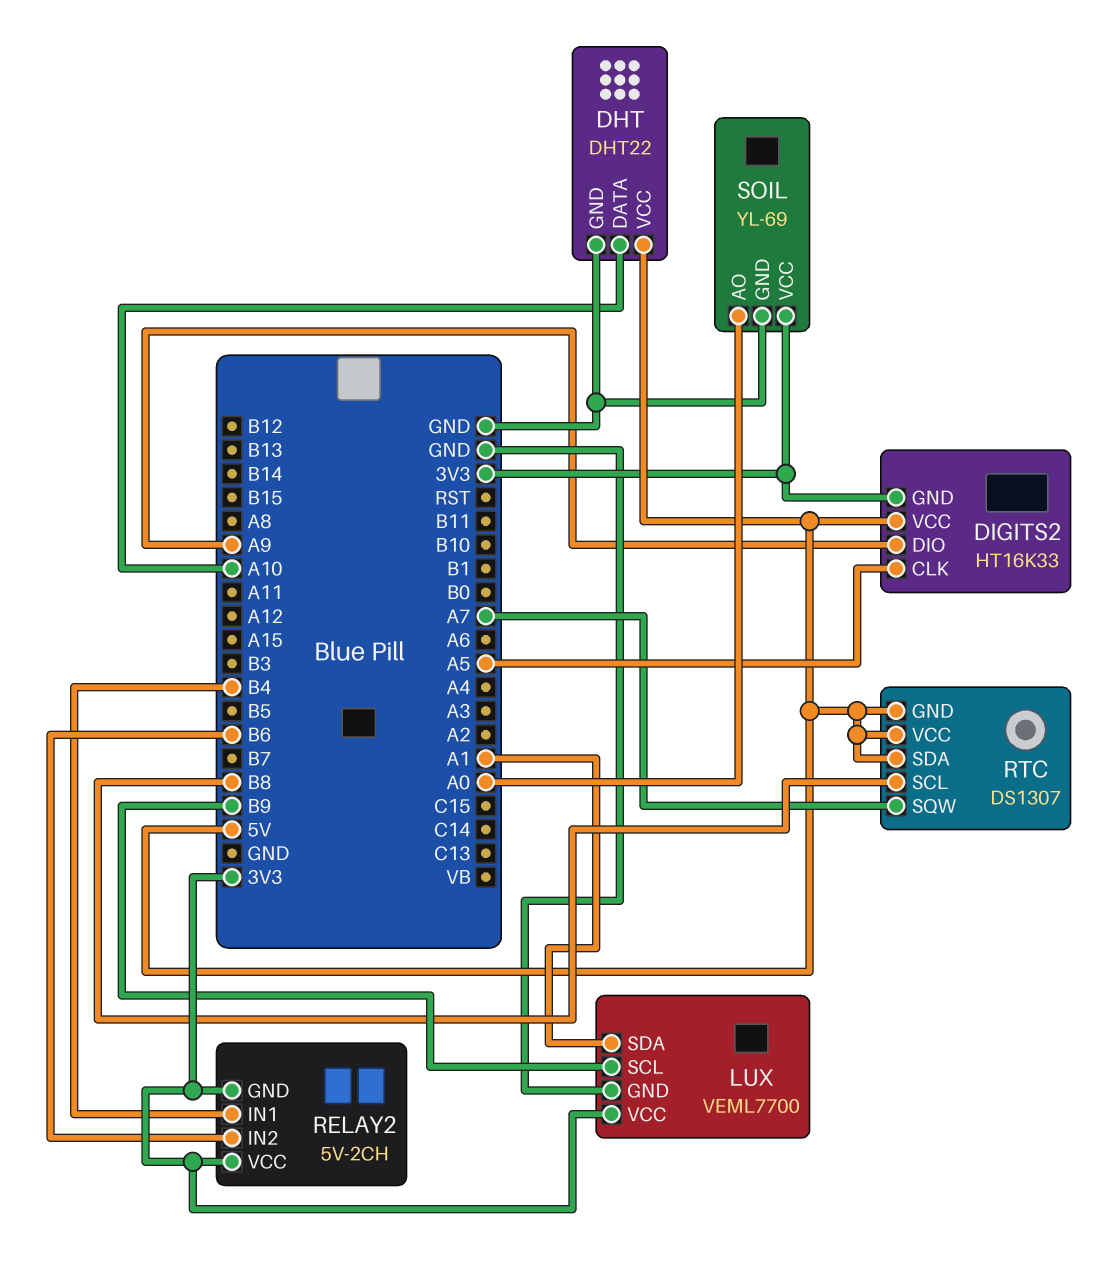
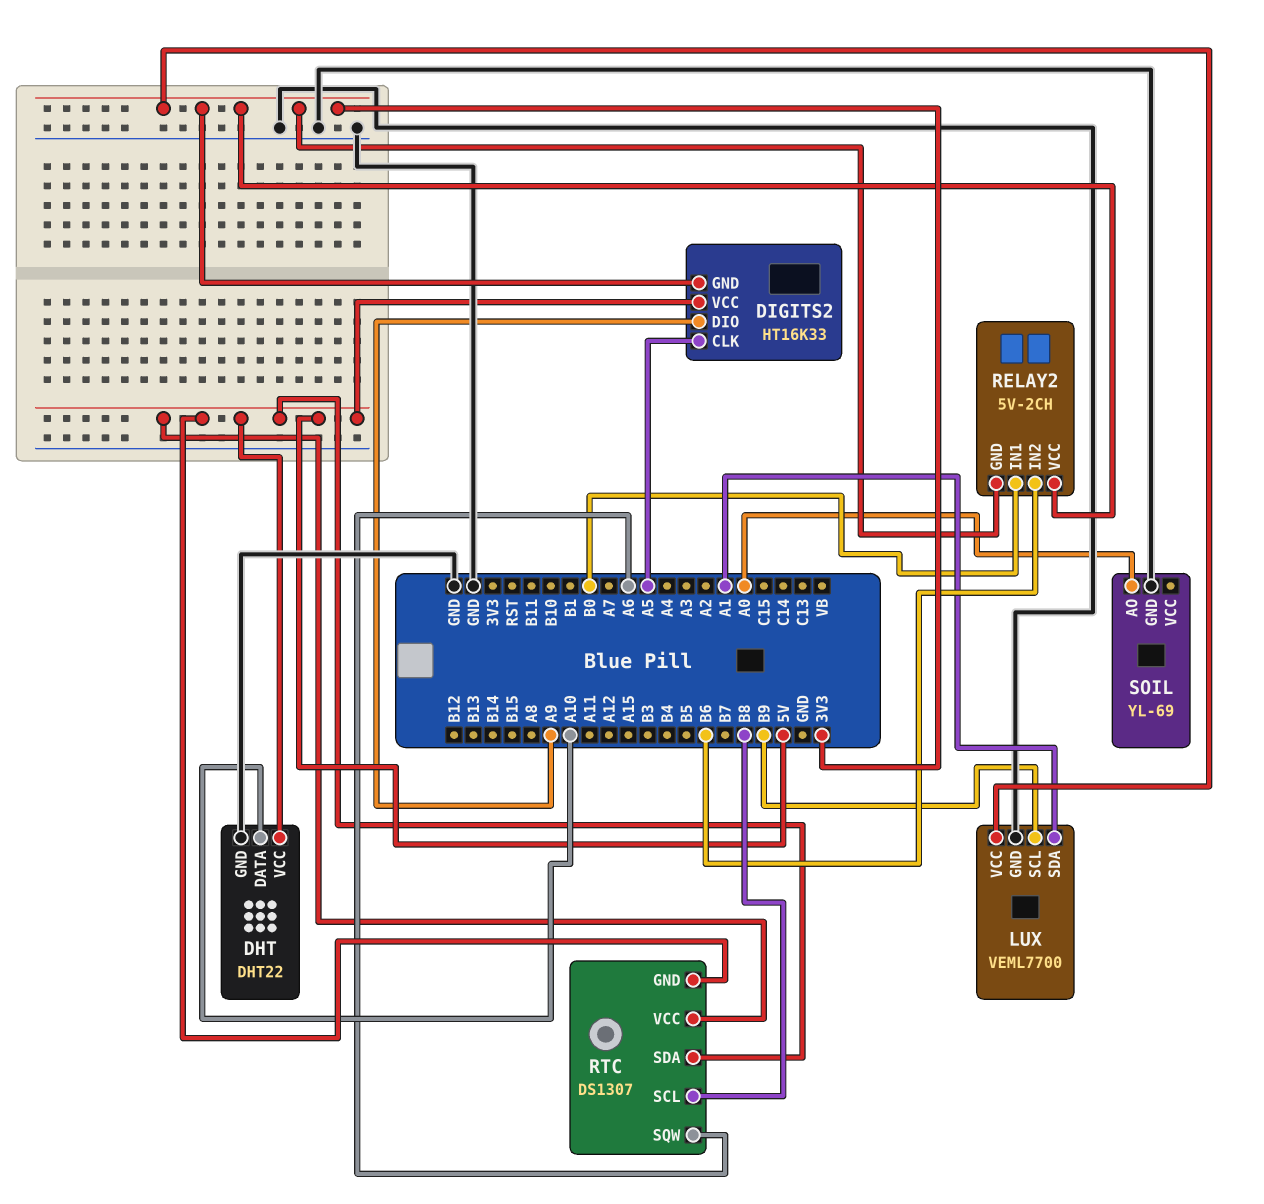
RELAY2 pin IN1: B4 -> B0
RTC pin SQW: A7 -> A6
SOIL pin VCC: 3V3 -> none

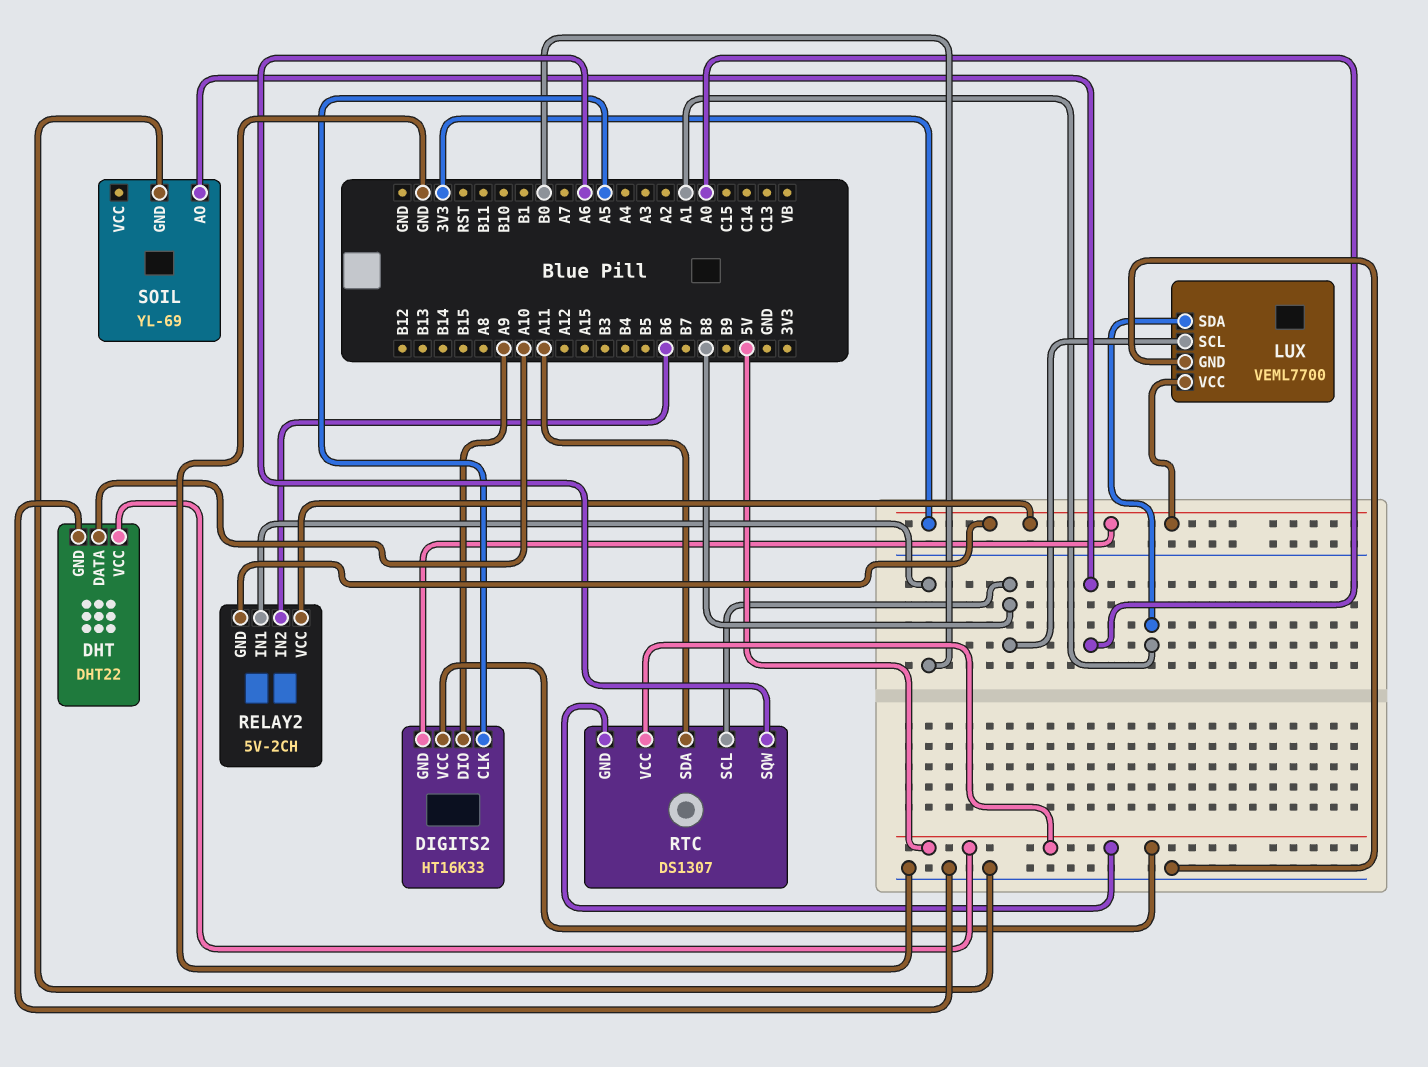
LUX pin SCL: B9 -> B8
RTC pin SDA: 5V -> A11

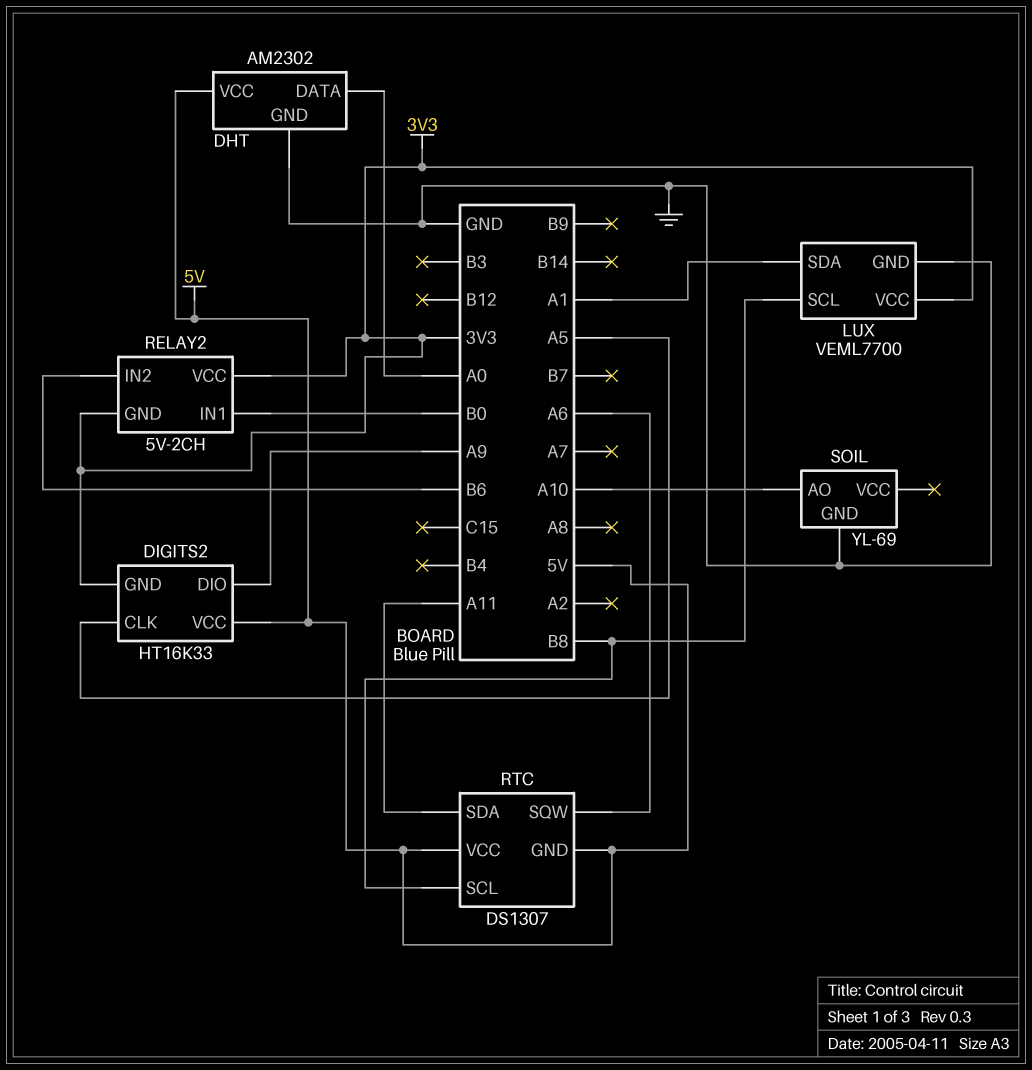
DHT: DHT22 -> AM2302
DHT pin DATA: A10 -> A0
SOIL pin AO: A0 -> A10

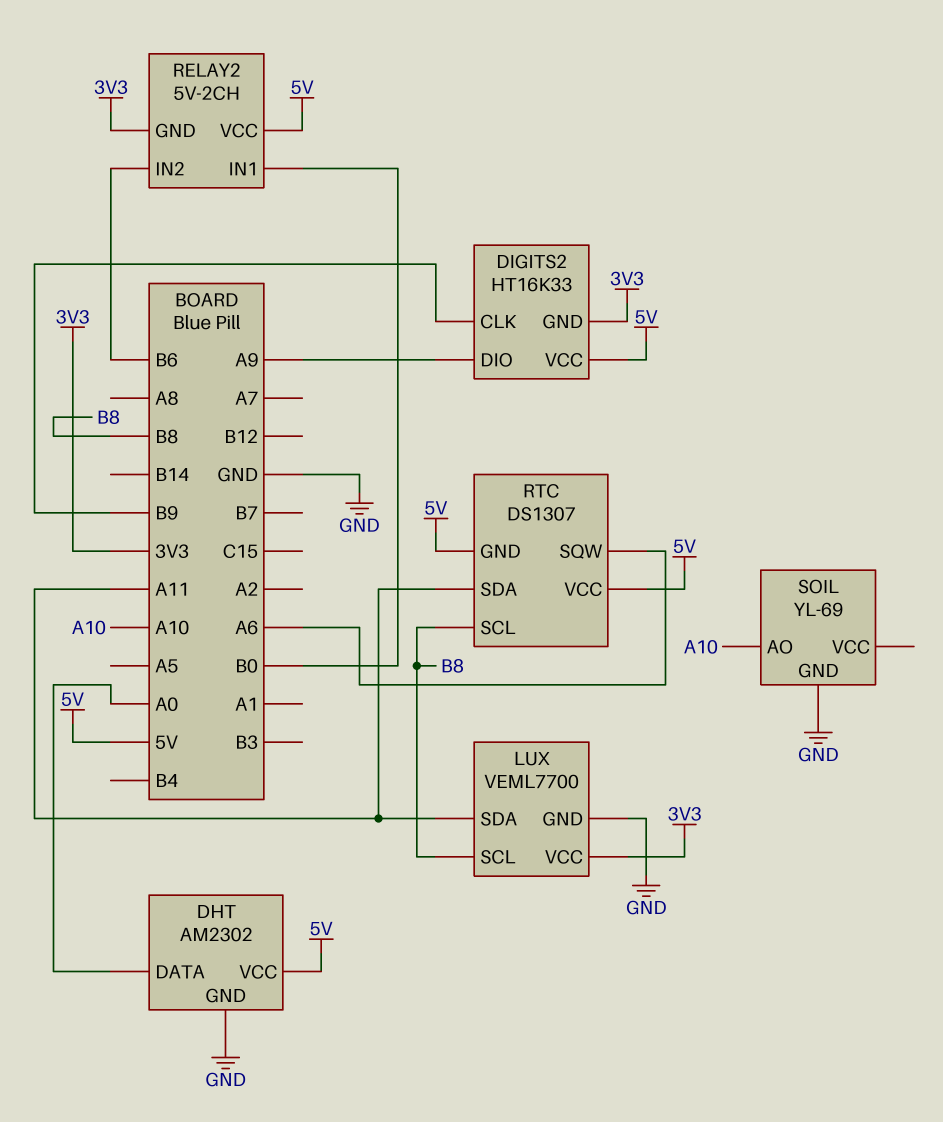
DIGITS2 pin CLK: A5 -> B9
LUX pin SDA: A1 -> A11
RELAY2 pin VCC: 3V3 -> 5V

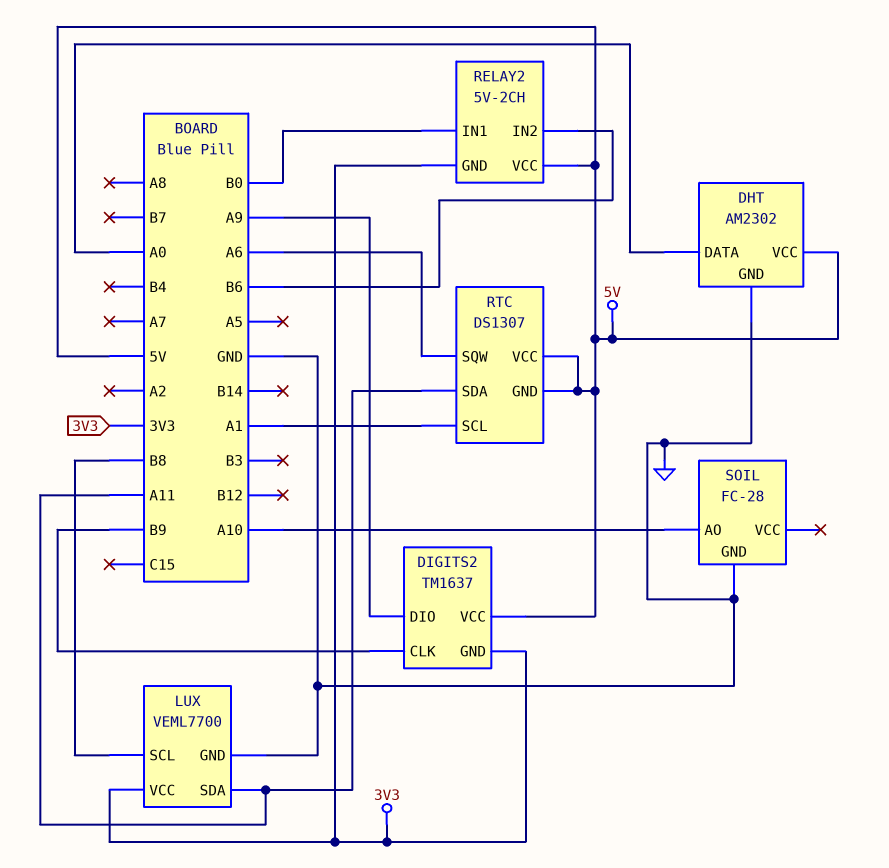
DIGITS2: HT16K33 -> TM1637
RTC pin SCL: B8 -> A1
SOIL: YL-69 -> FC-28

